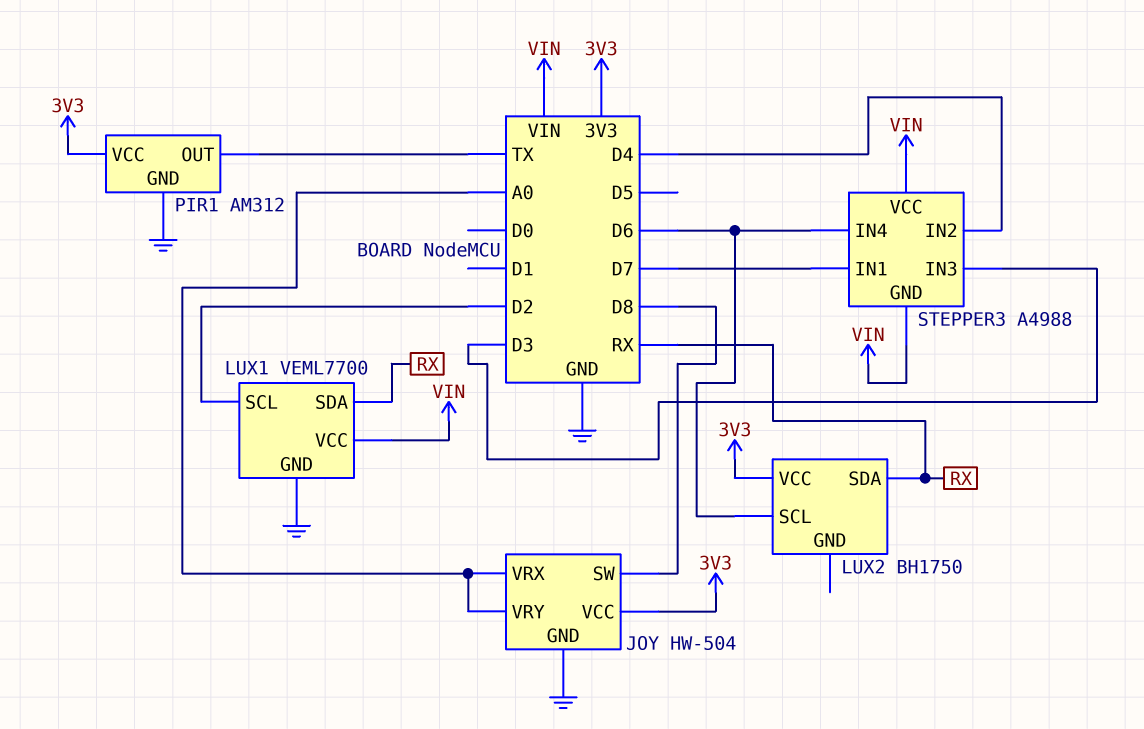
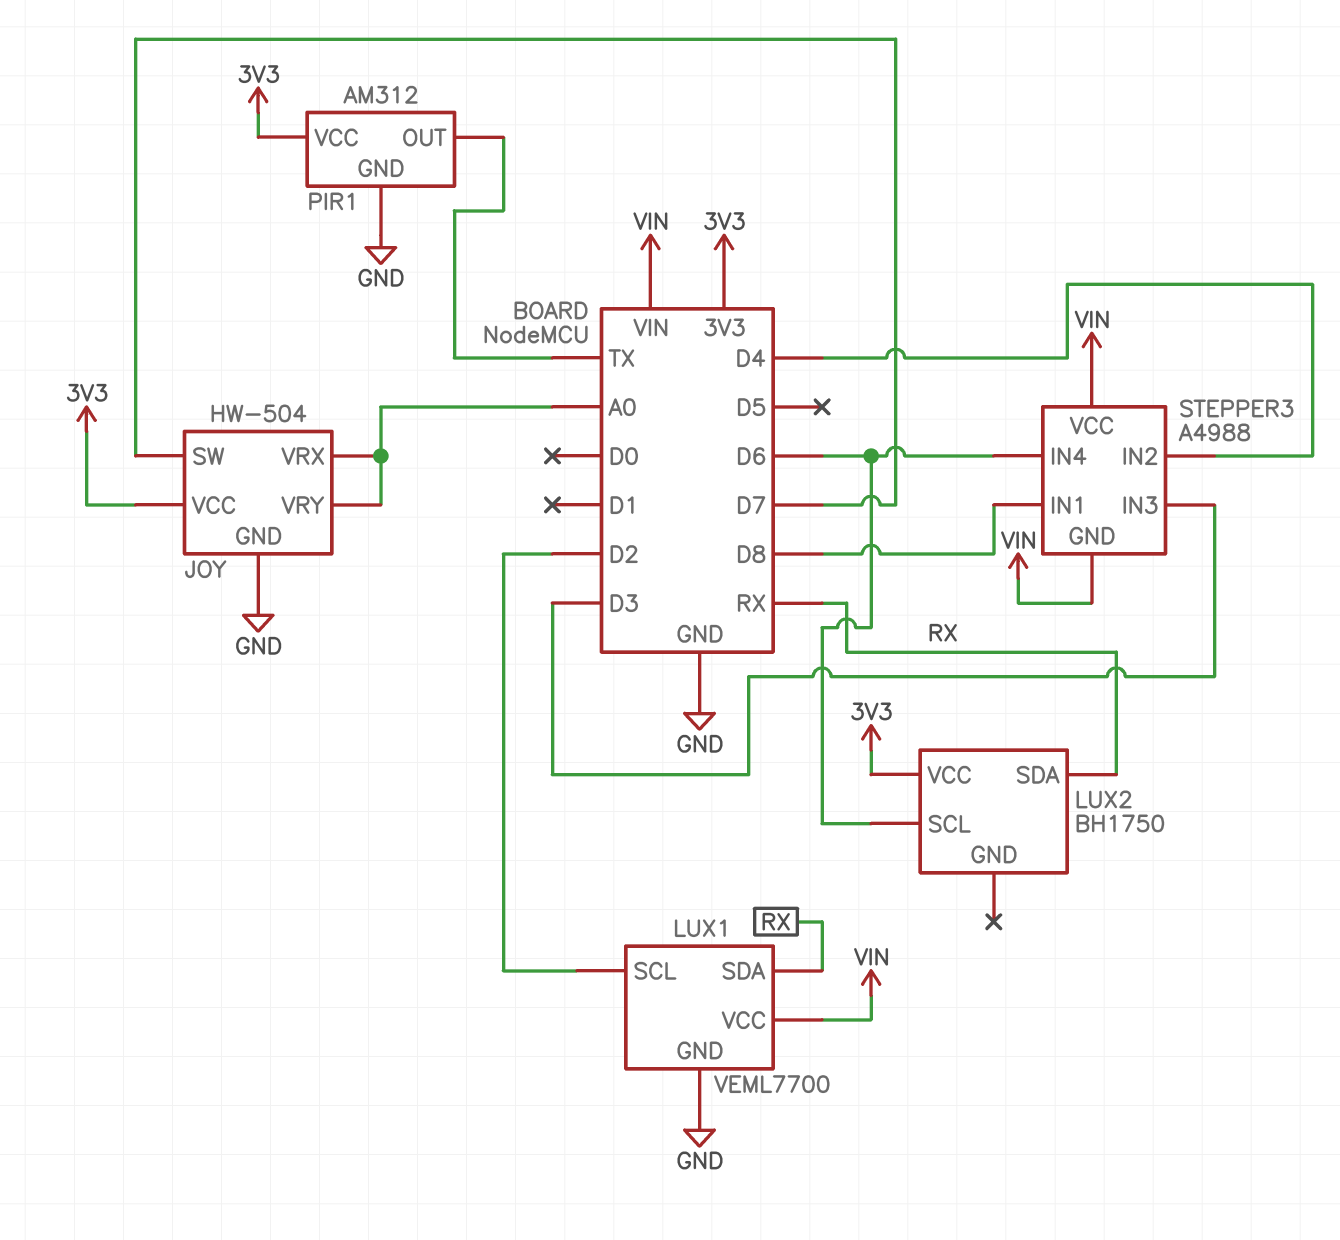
JOY pin SW: D8 -> D7
STEPPER3 pin IN1: D7 -> D8

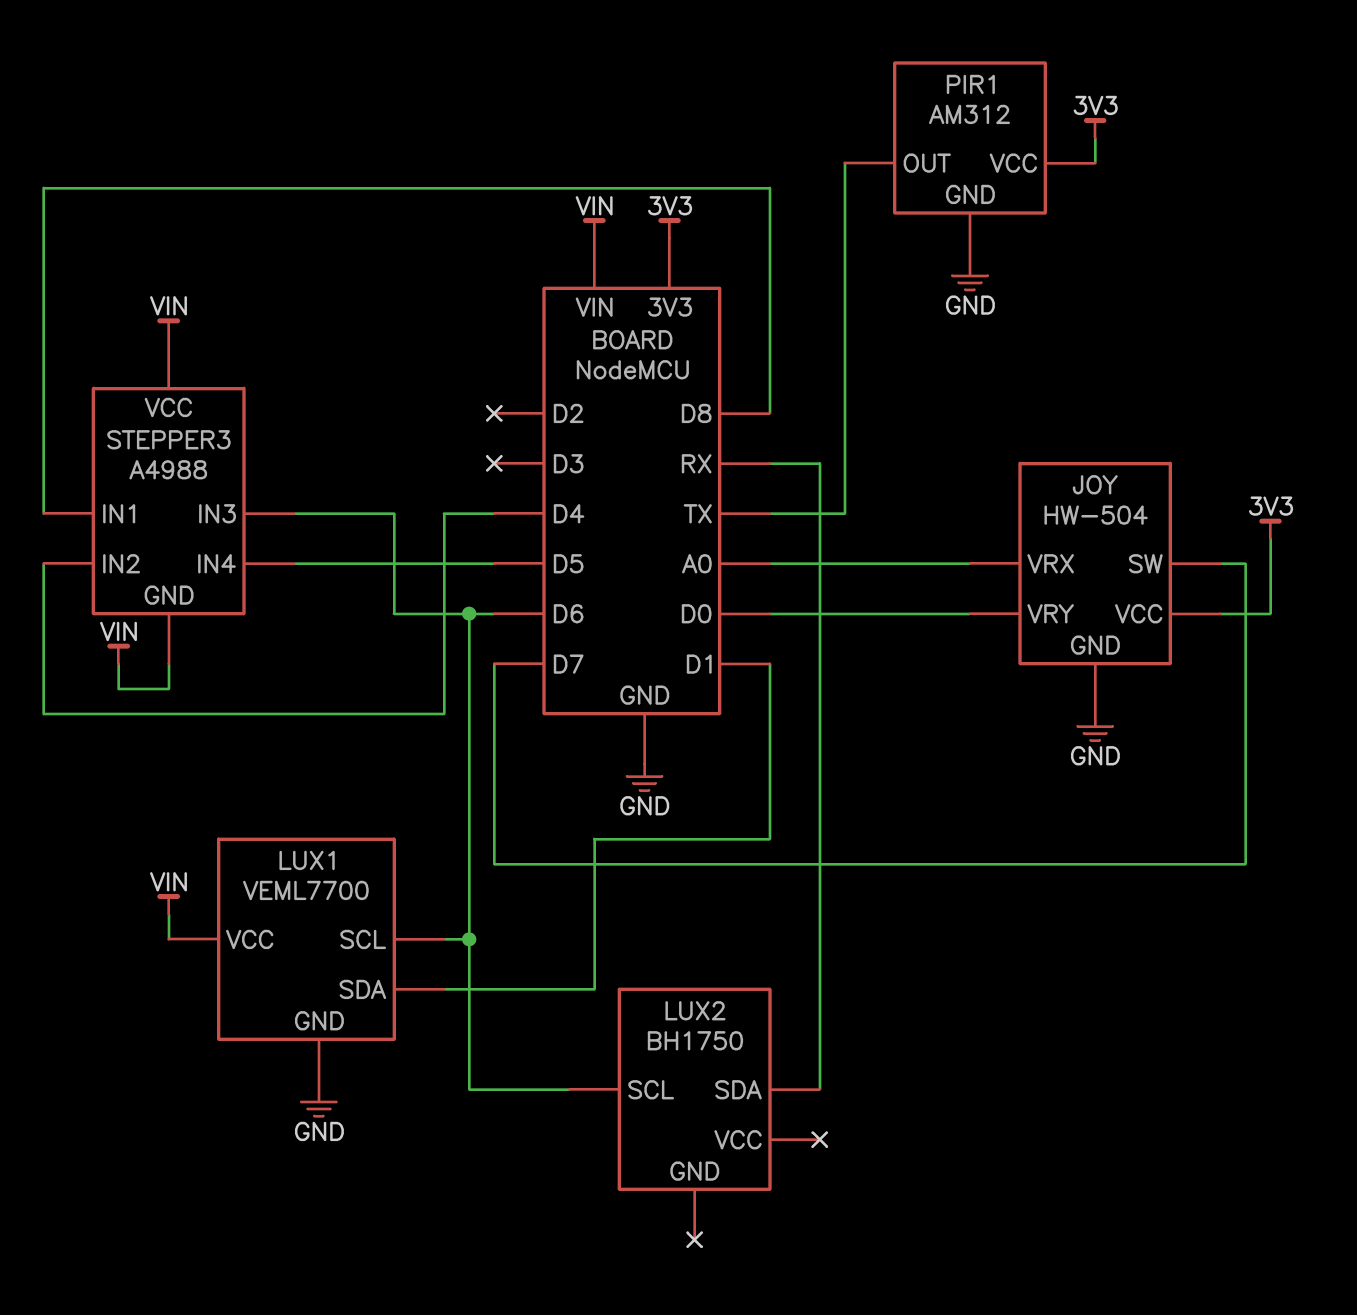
JOY pin VRY: A0 -> D0
LUX1 pin SCL: D2 -> D6
LUX1 pin SDA: RX -> D1
LUX2 pin VCC: 3V3 -> none
STEPPER3 pin IN3: D3 -> D6
STEPPER3 pin IN4: D6 -> D5

